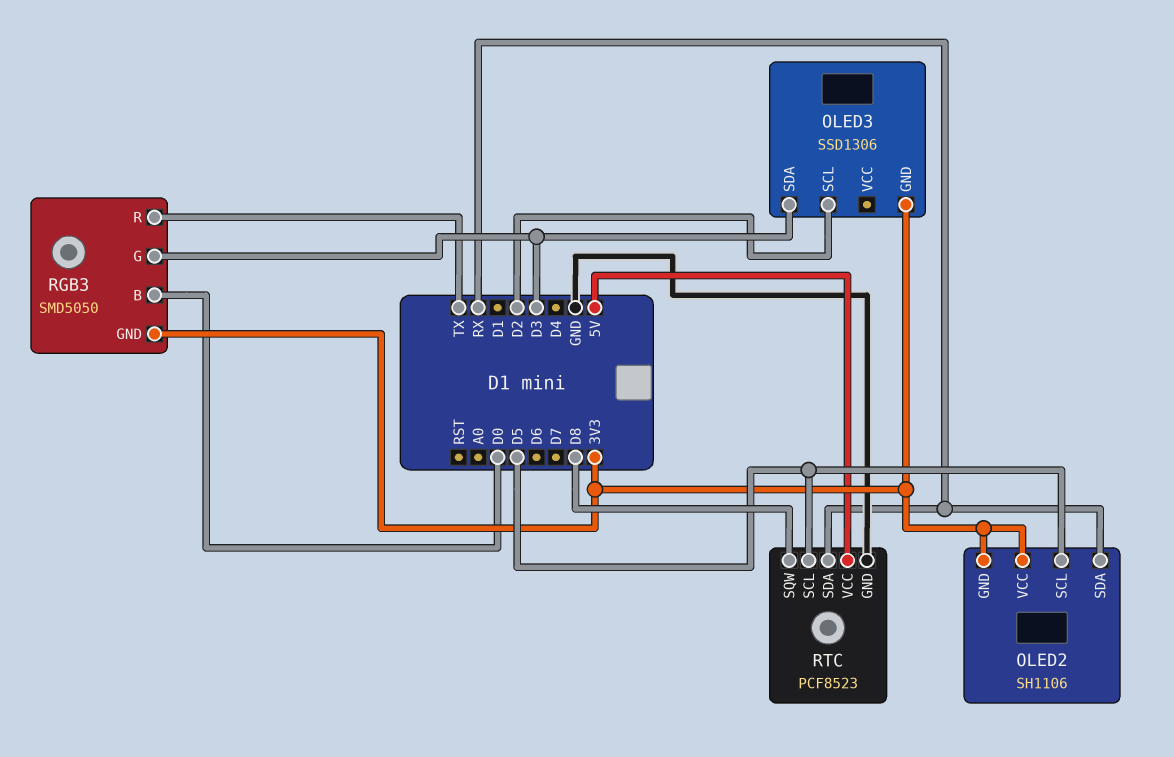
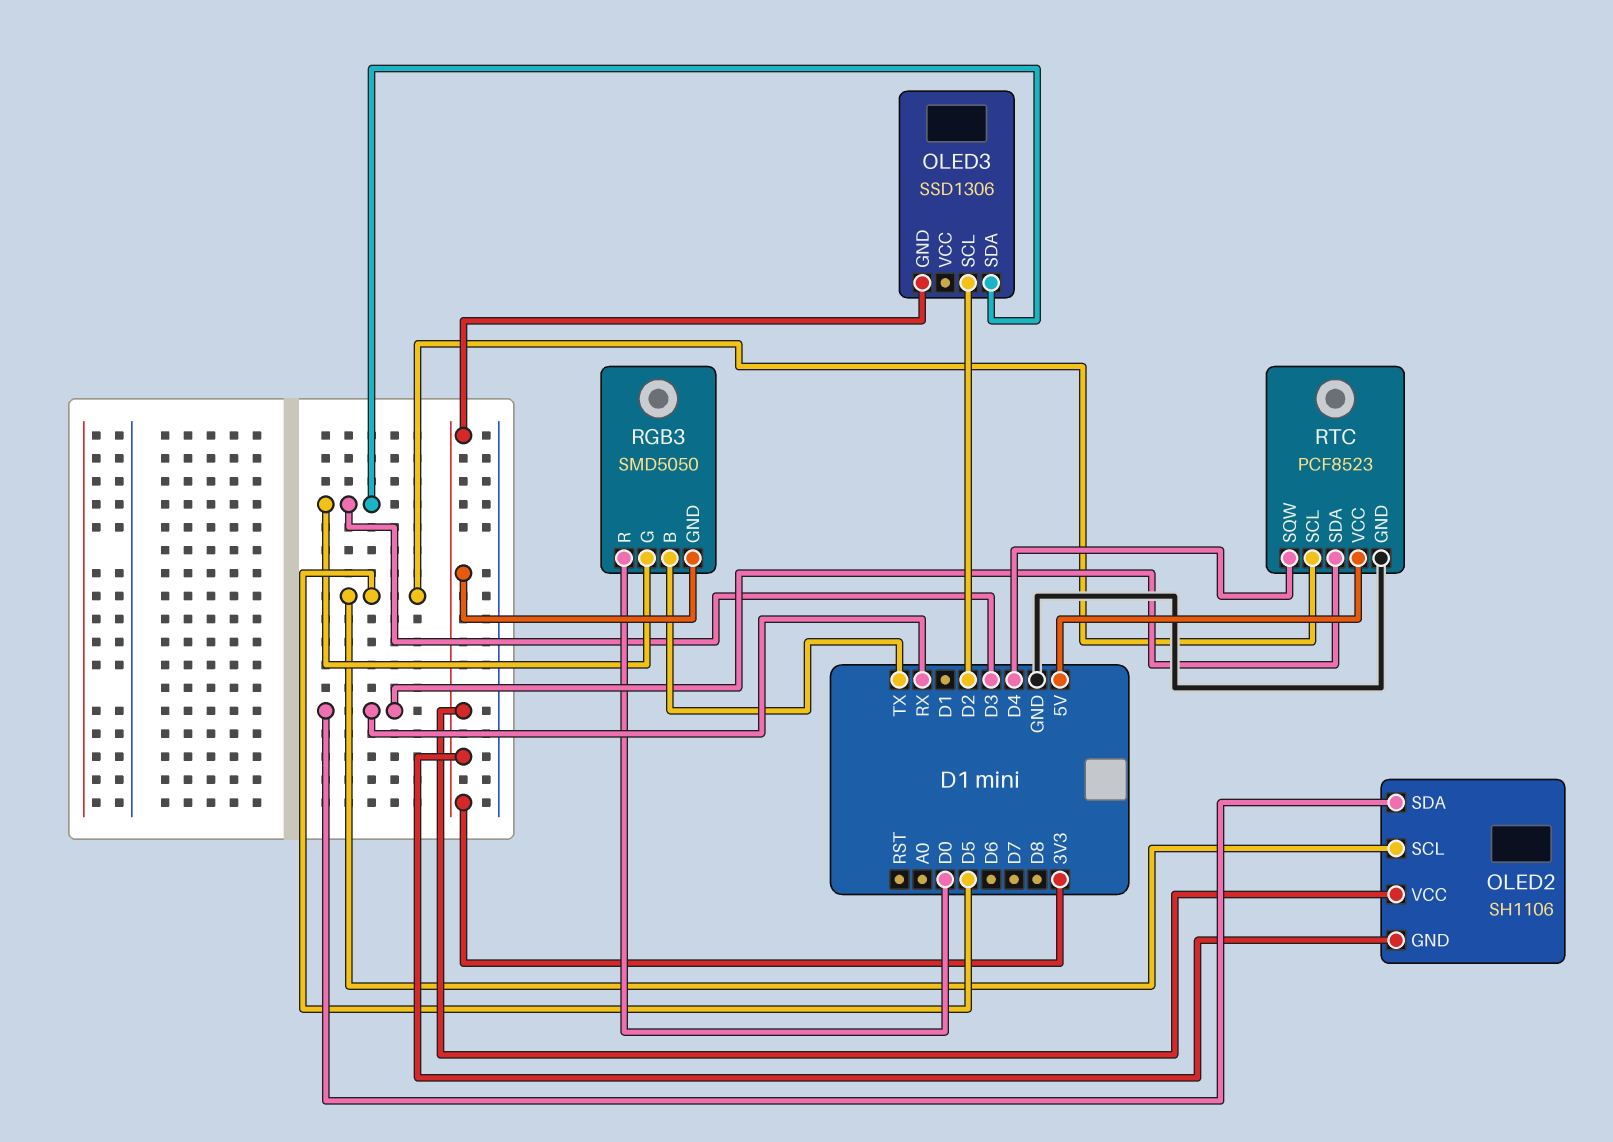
RGB3 pin B: D0 -> TX
RGB3 pin R: TX -> D0
RTC pin SQW: D8 -> D4

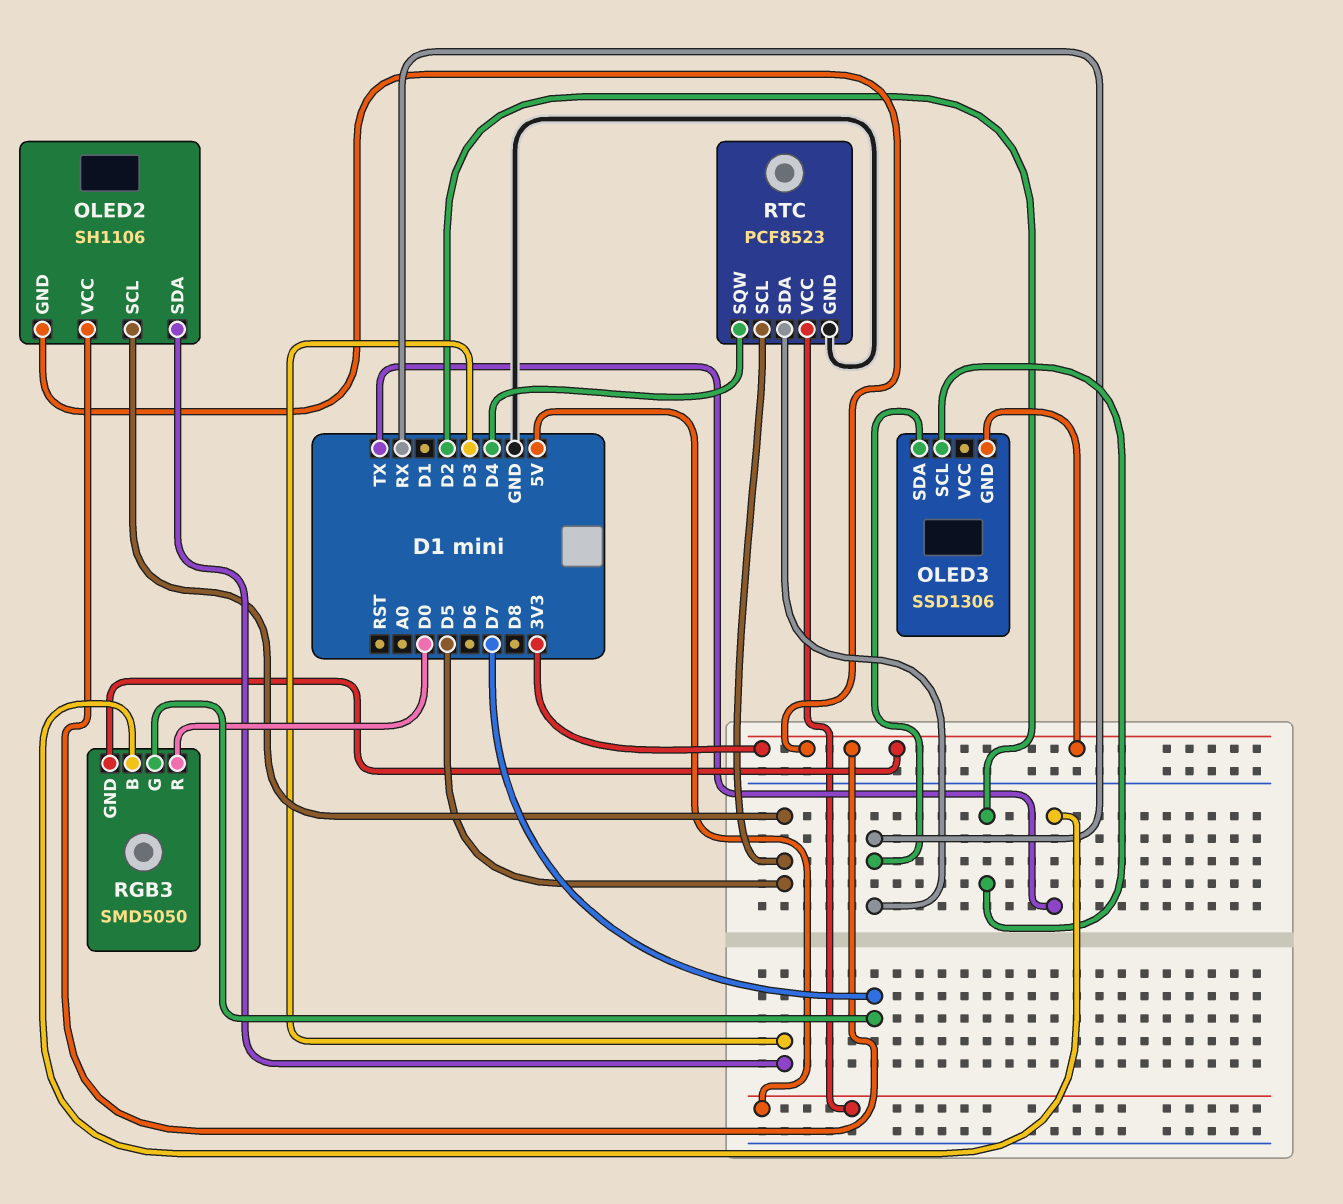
OLED2 pin SDA: RX -> D3
OLED3 pin SDA: D3 -> RX
RGB3 pin G: D3 -> D7

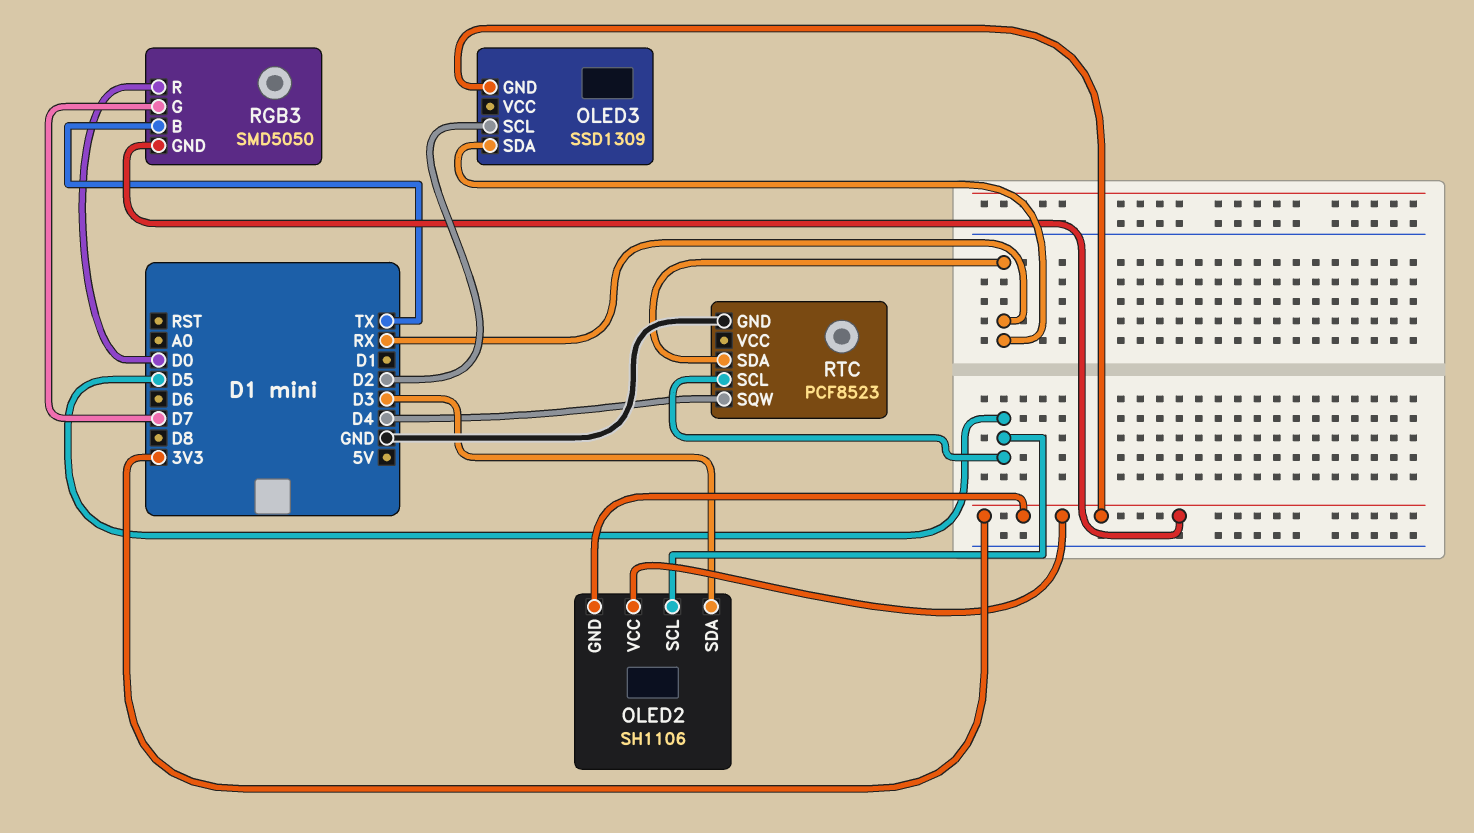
OLED3: SSD1306 -> SSD1309
RTC pin VCC: 5V -> none

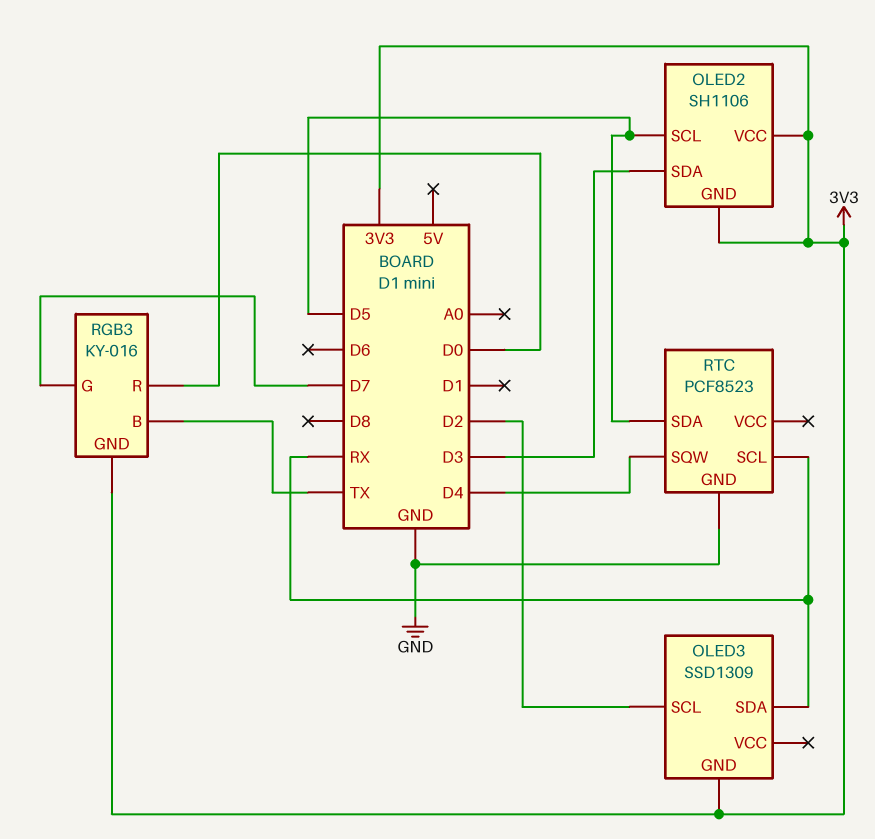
RGB3: SMD5050 -> KY-016
RTC pin SCL: D5 -> RX
RTC pin SDA: RX -> D5

